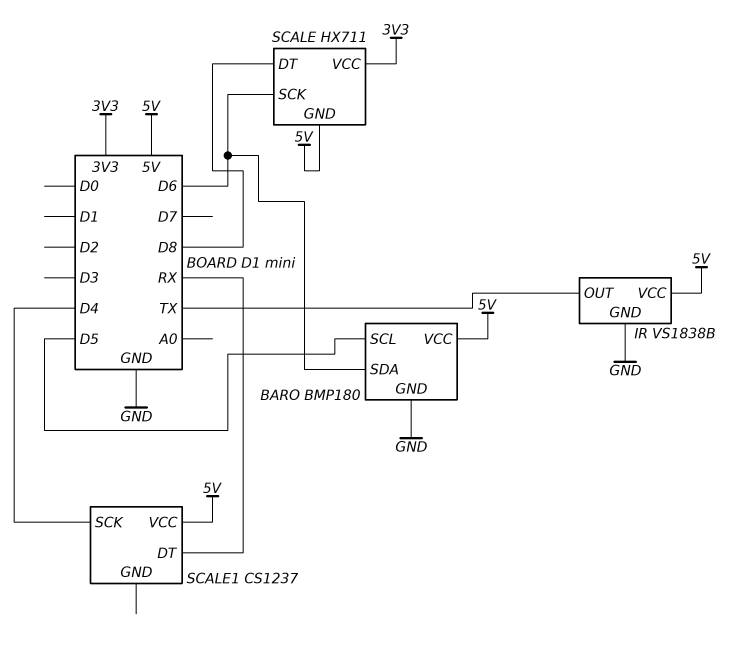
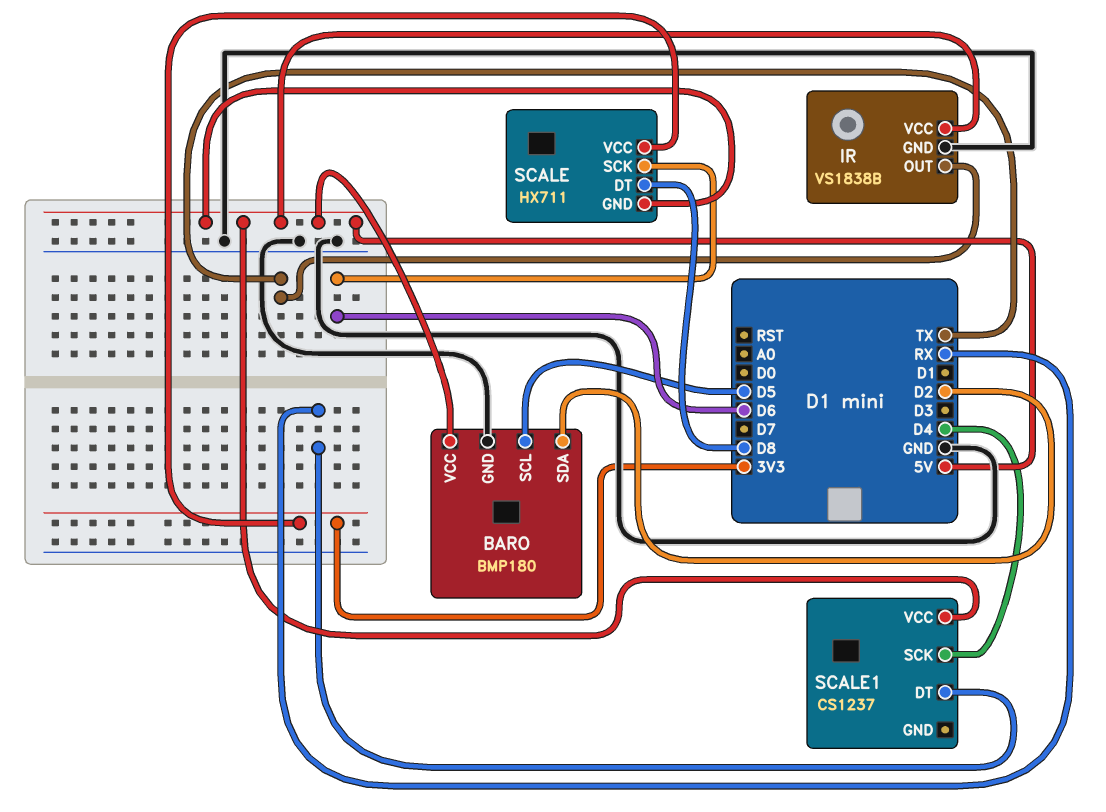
BARO pin SDA: D6 -> D2

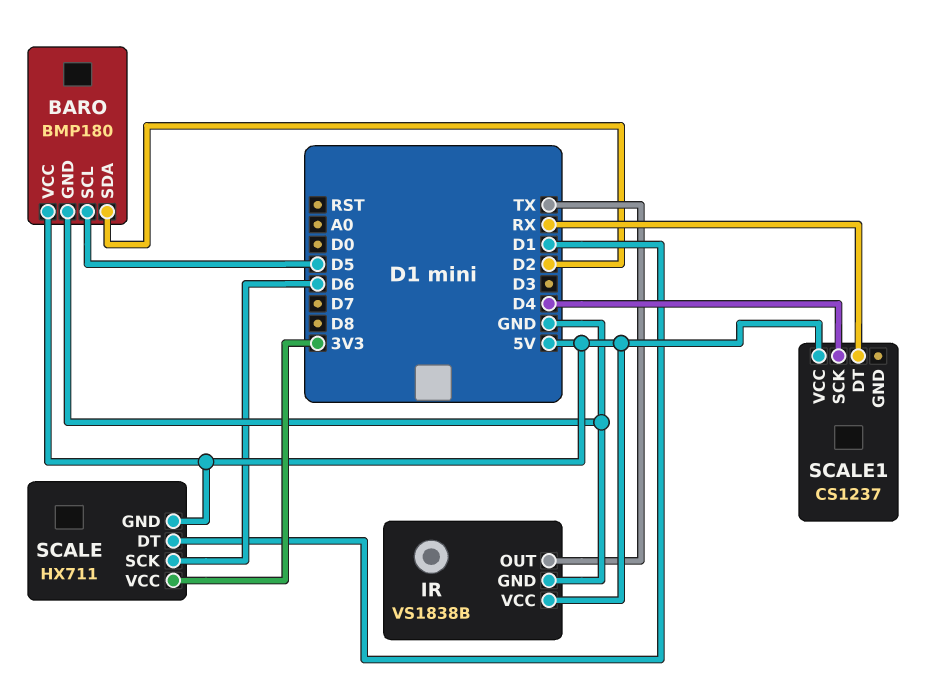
SCALE pin DT: D8 -> D1

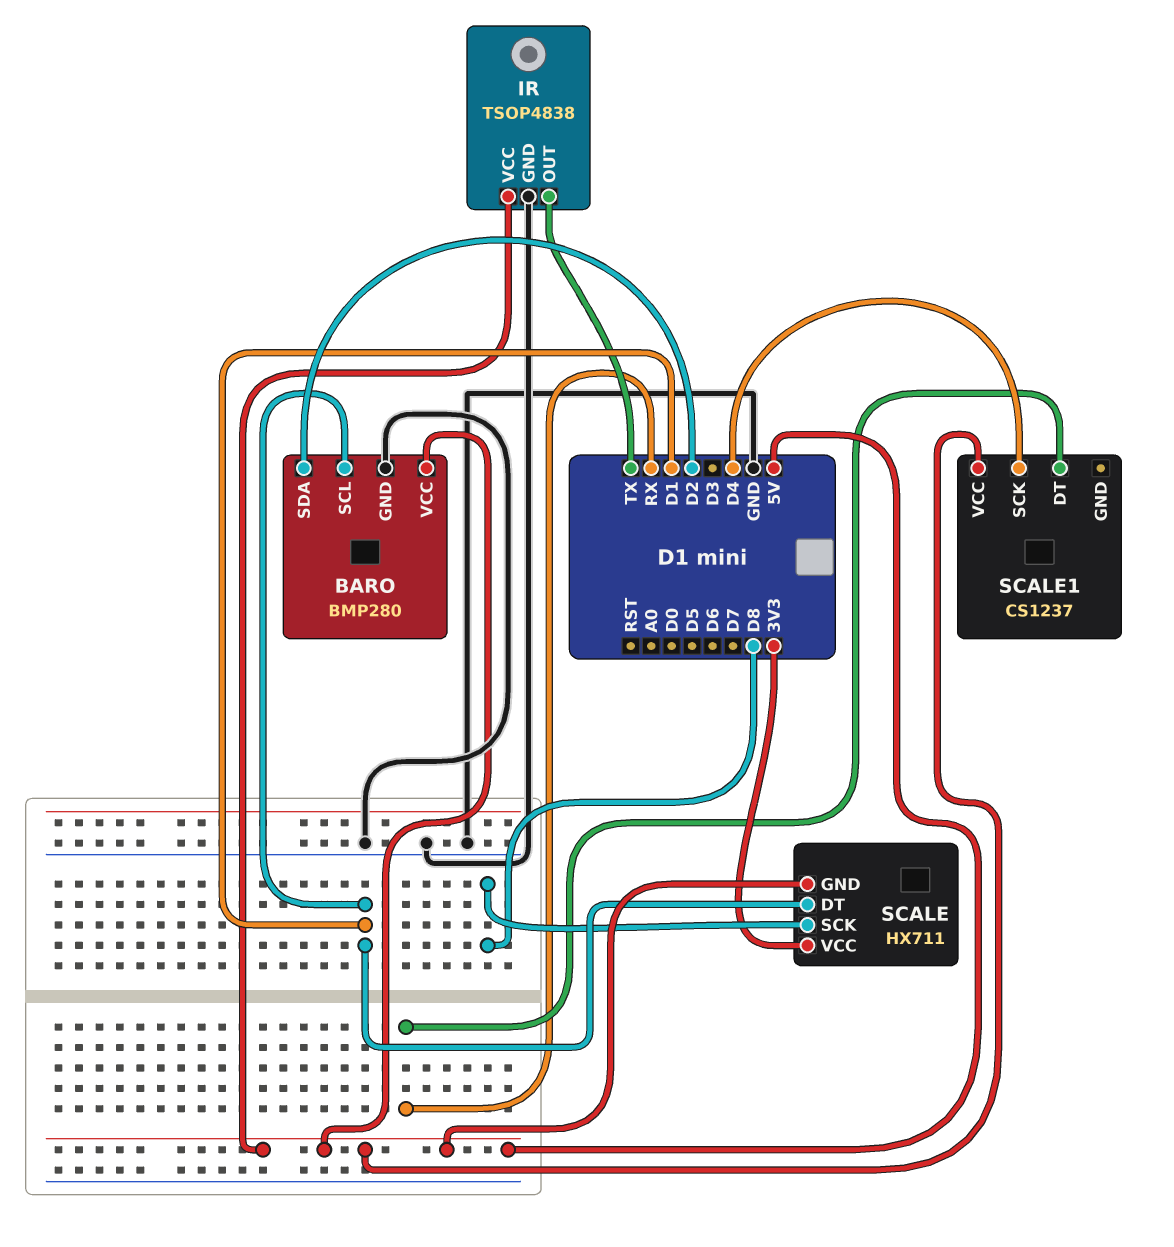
BARO: BMP180 -> BMP280
BARO pin SCL: D5 -> D1
IR: VS1838B -> TSOP4838
SCALE pin SCK: D6 -> D8

